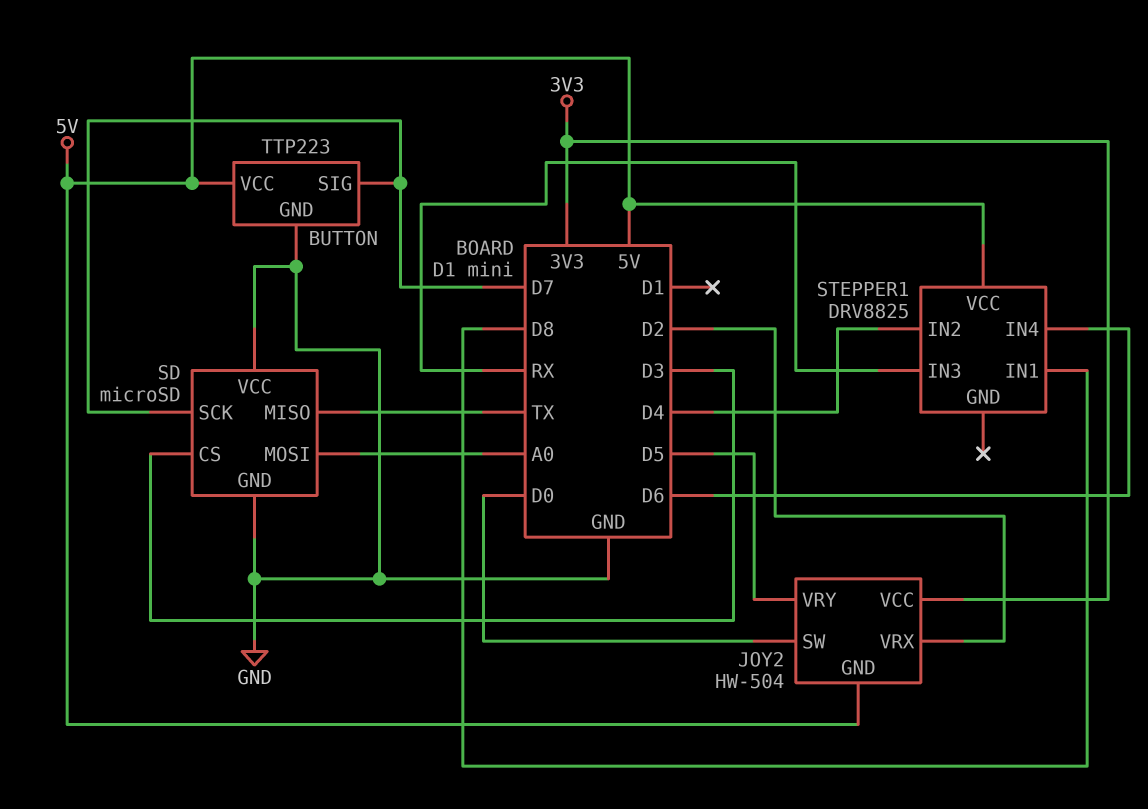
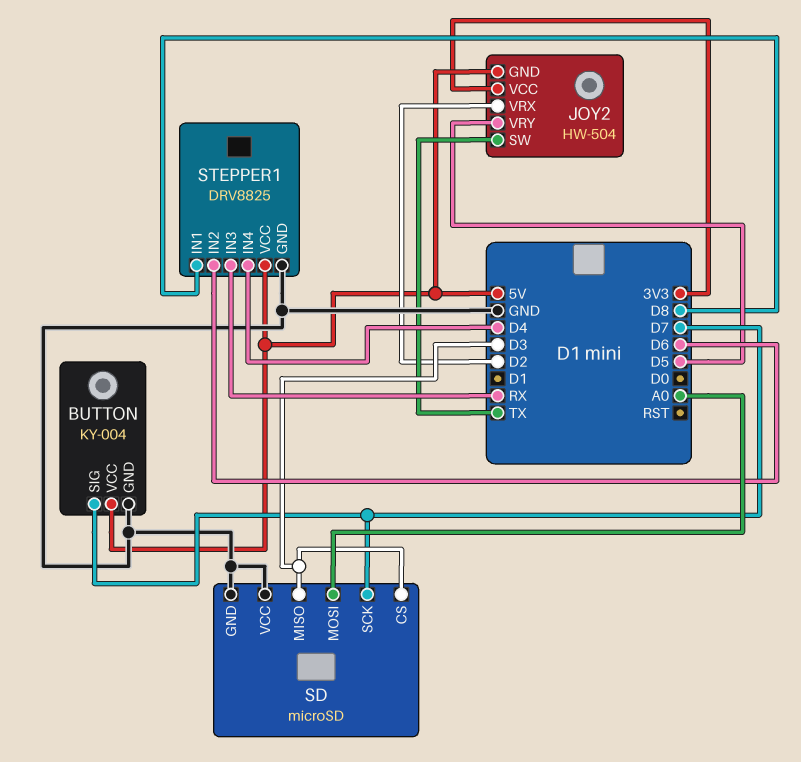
BUTTON: TTP223 -> KY-004
JOY2 pin SW: D0 -> TX
SD pin MISO: TX -> D3
STEPPER1 pin GND: none -> GND
STEPPER1 pin IN2: D4 -> D6
STEPPER1 pin IN4: D6 -> D4

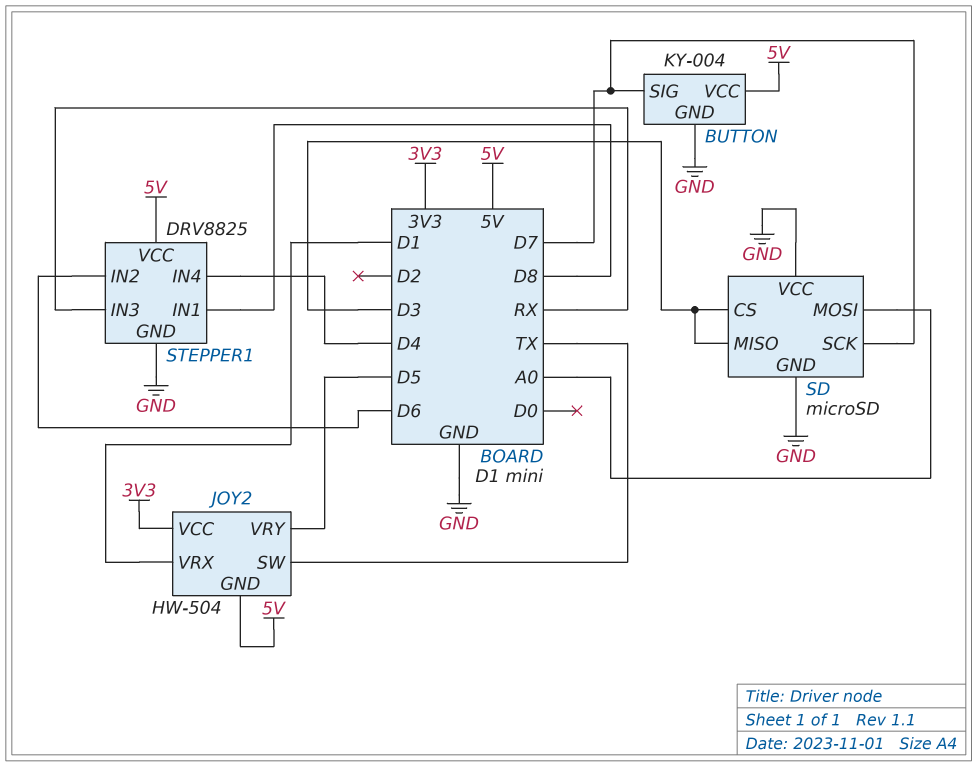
JOY2 pin VRX: D2 -> D1

